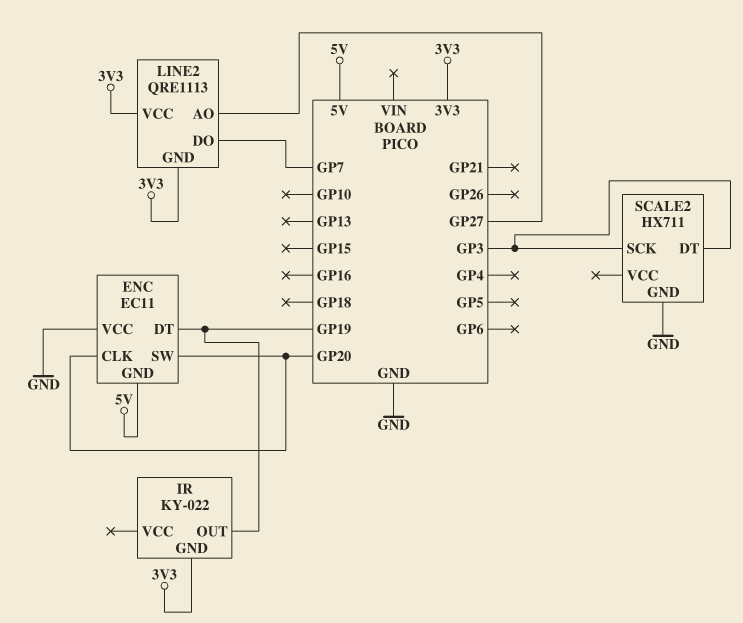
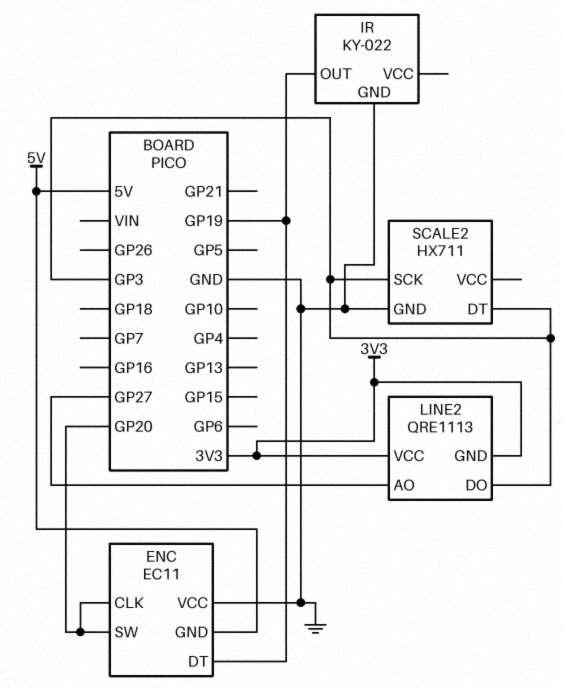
IR pin GND: 3V3 -> GND
LINE2 pin DO: GP7 -> GP3

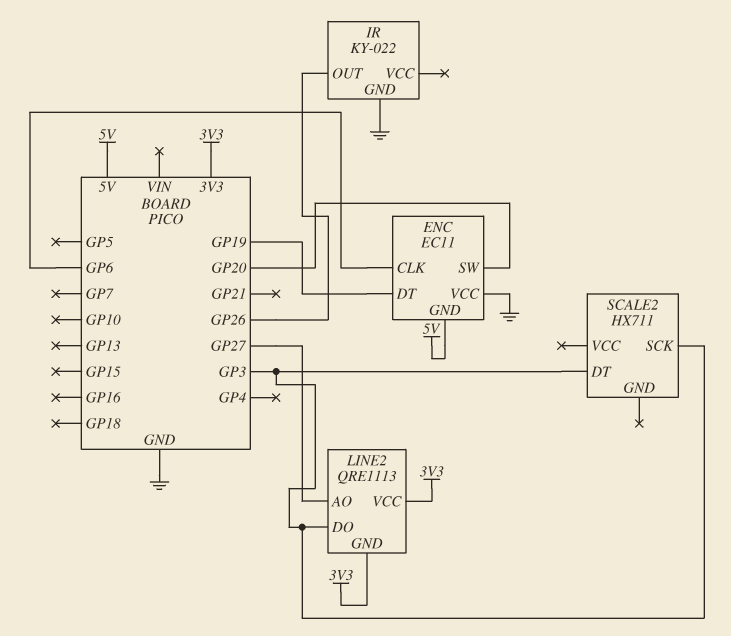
ENC pin CLK: GP20 -> GP6
IR pin OUT: GP19 -> GP26
SCALE2 pin GND: GND -> none

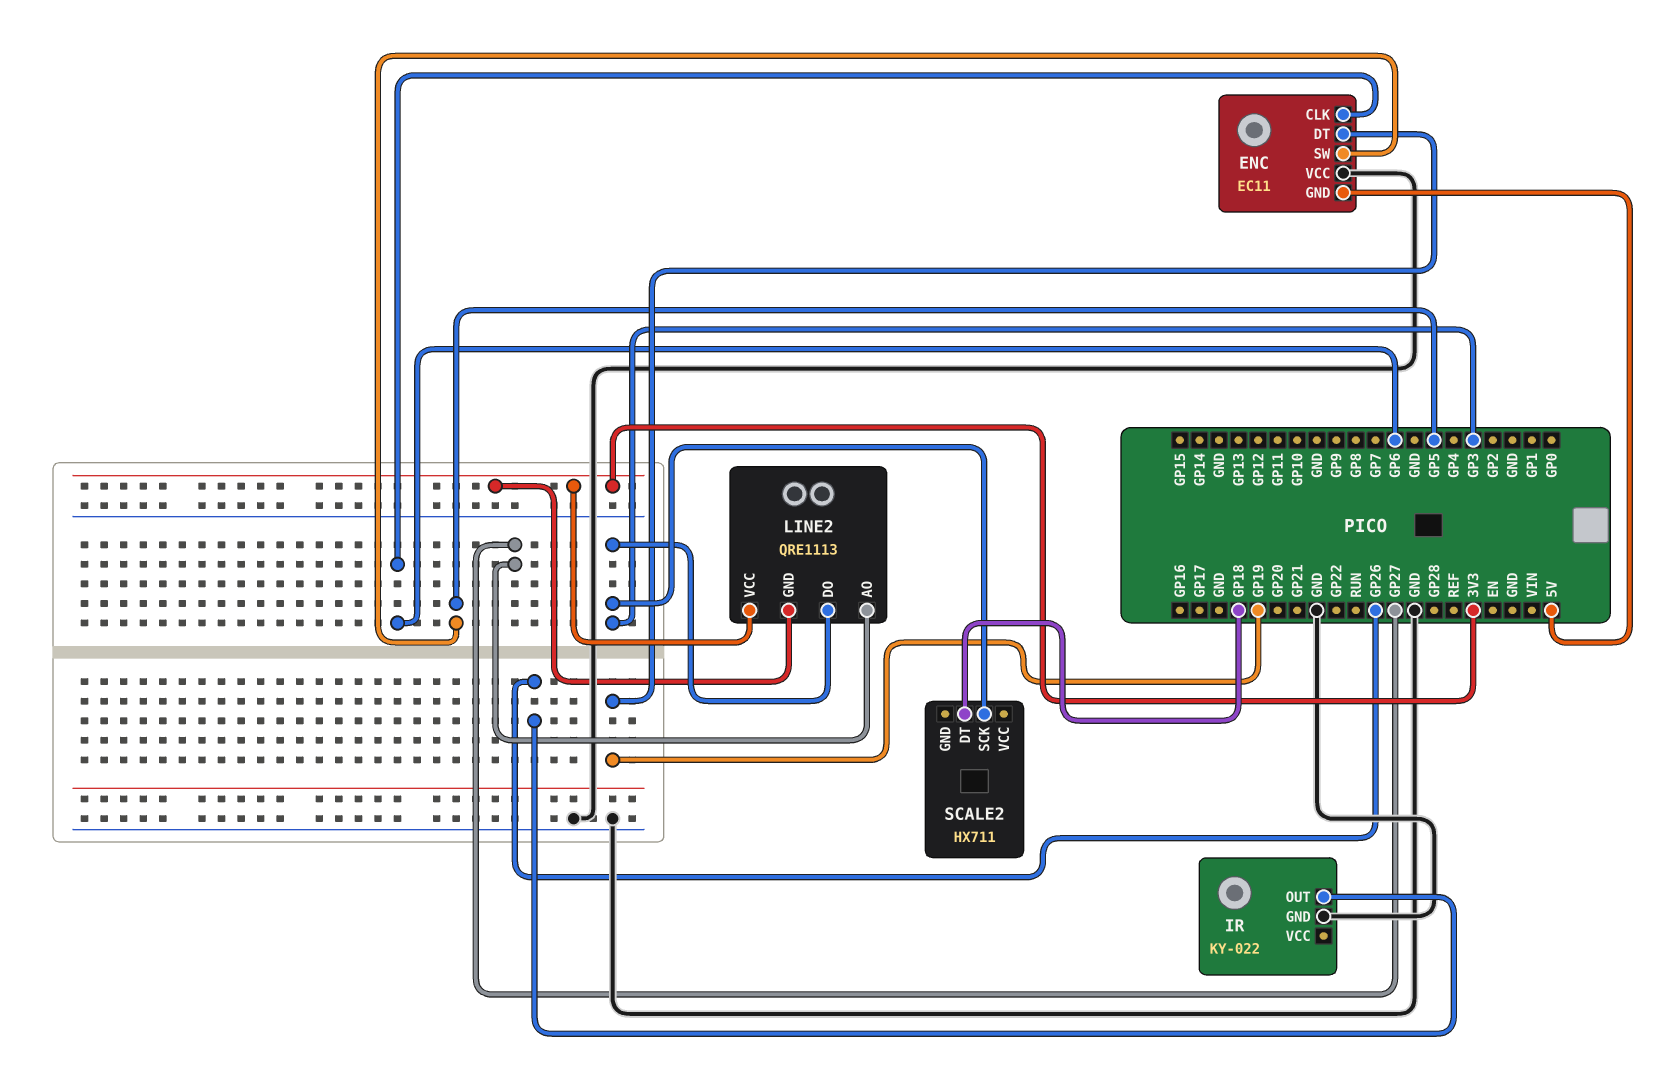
ENC pin SW: GP20 -> GP5
SCALE2 pin DT: GP3 -> GP18

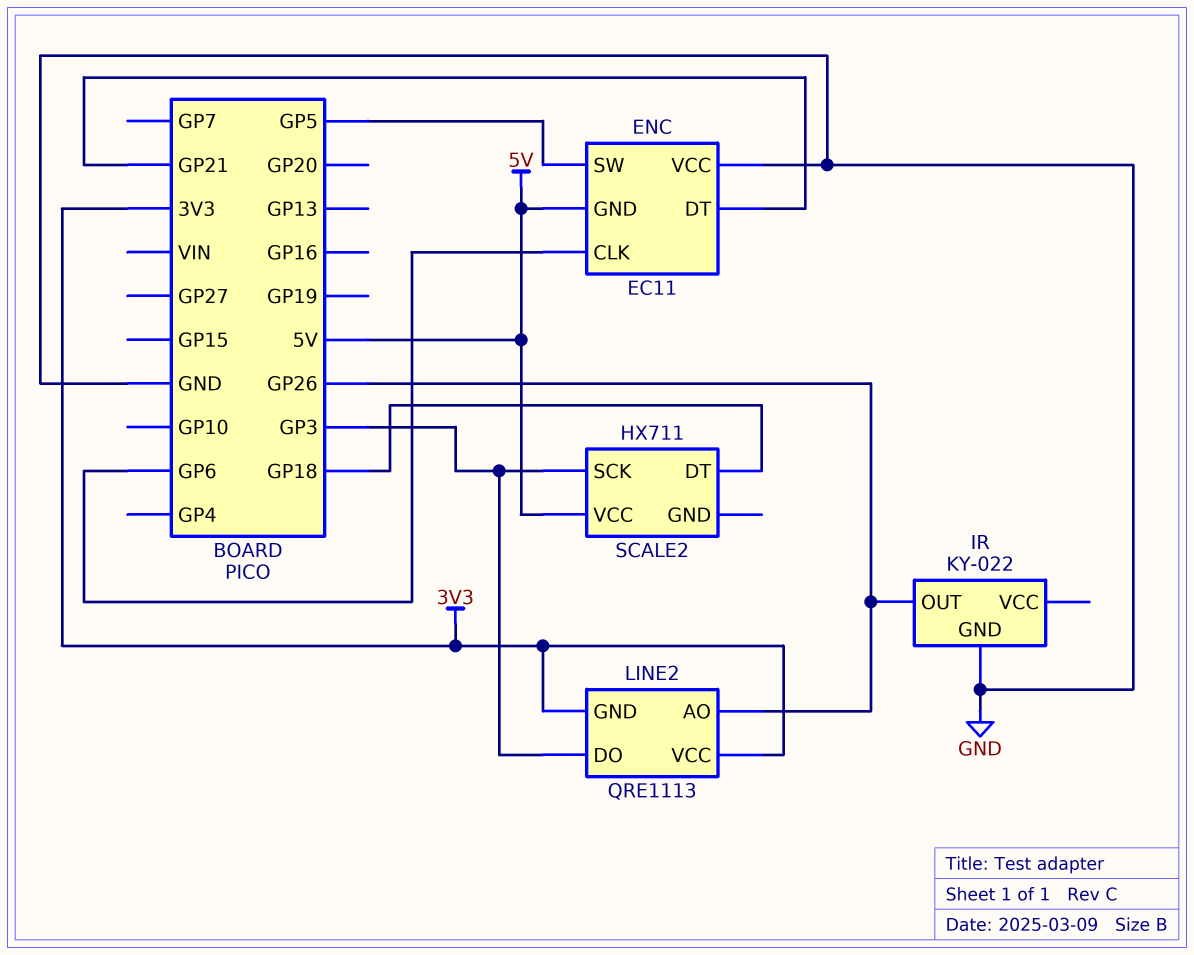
ENC pin DT: GP19 -> GP21
LINE2 pin AO: GP27 -> GP26
SCALE2 pin VCC: none -> 5V

